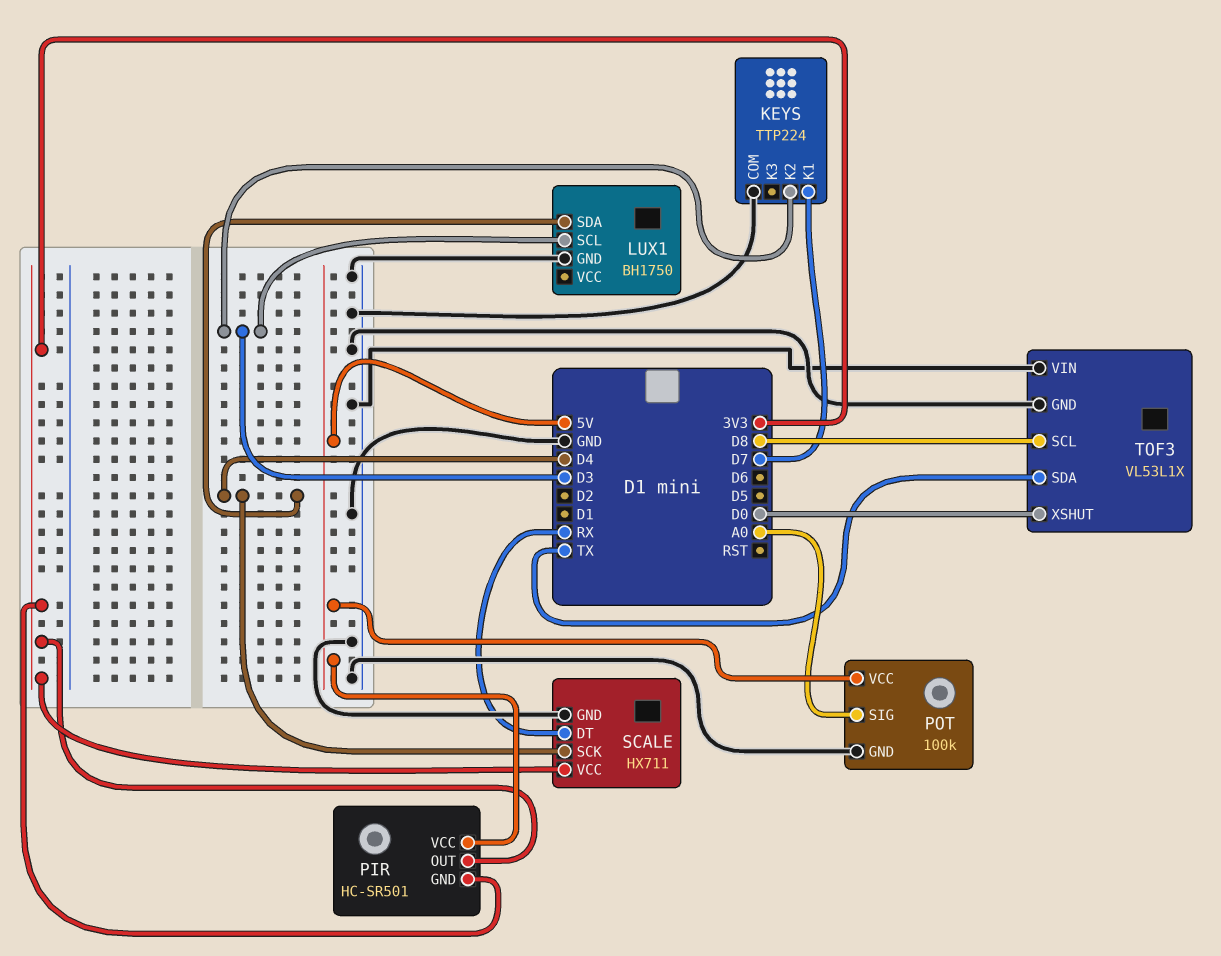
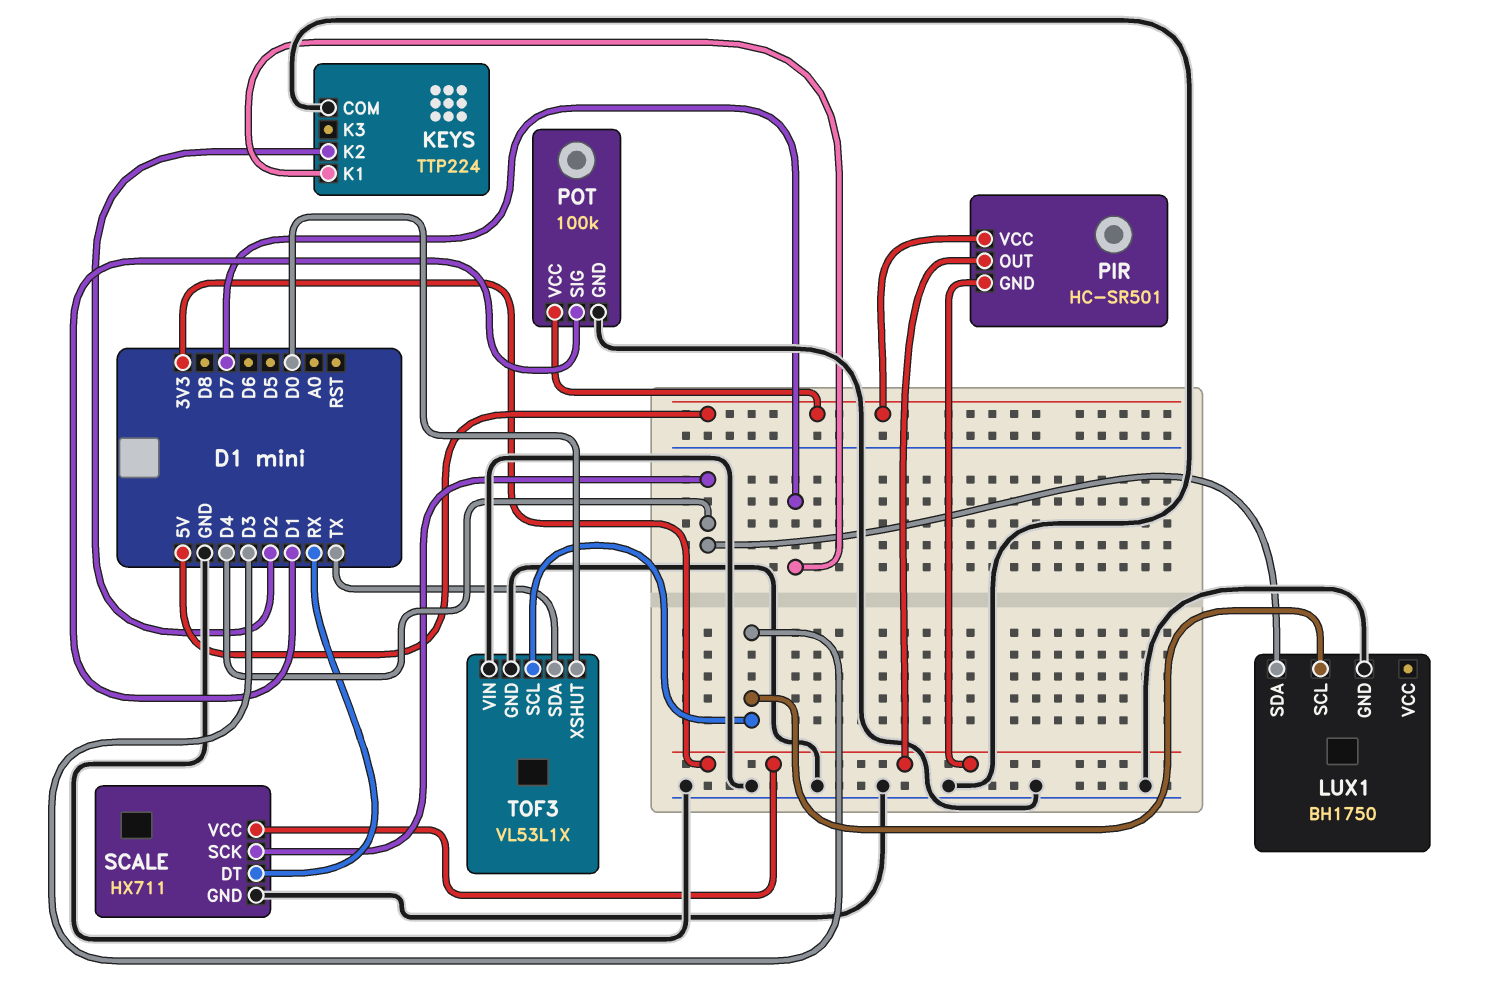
KEYS pin K2: D3 -> D2
POT pin SIG: A0 -> D1
TOF3 pin SCL: D8 -> D3

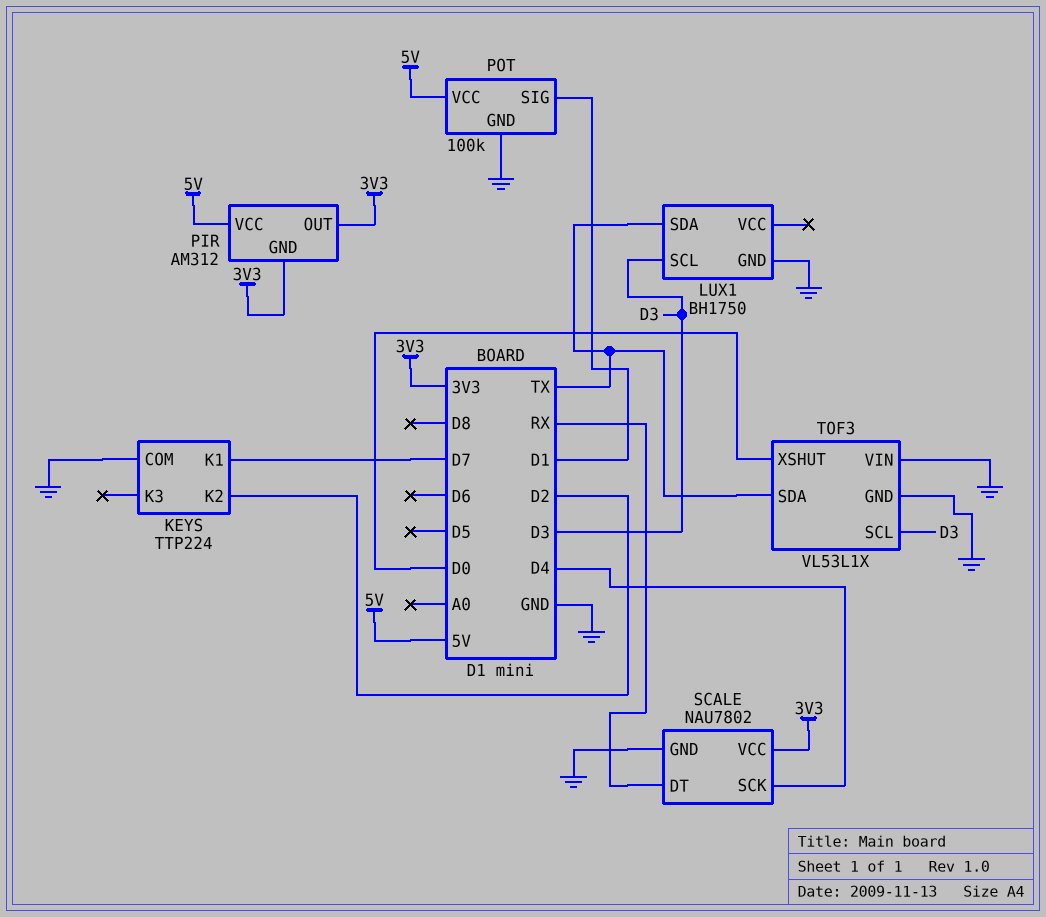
LUX1 pin SDA: D4 -> TX
PIR: HC-SR501 -> AM312
SCALE: HX711 -> NAU7802

